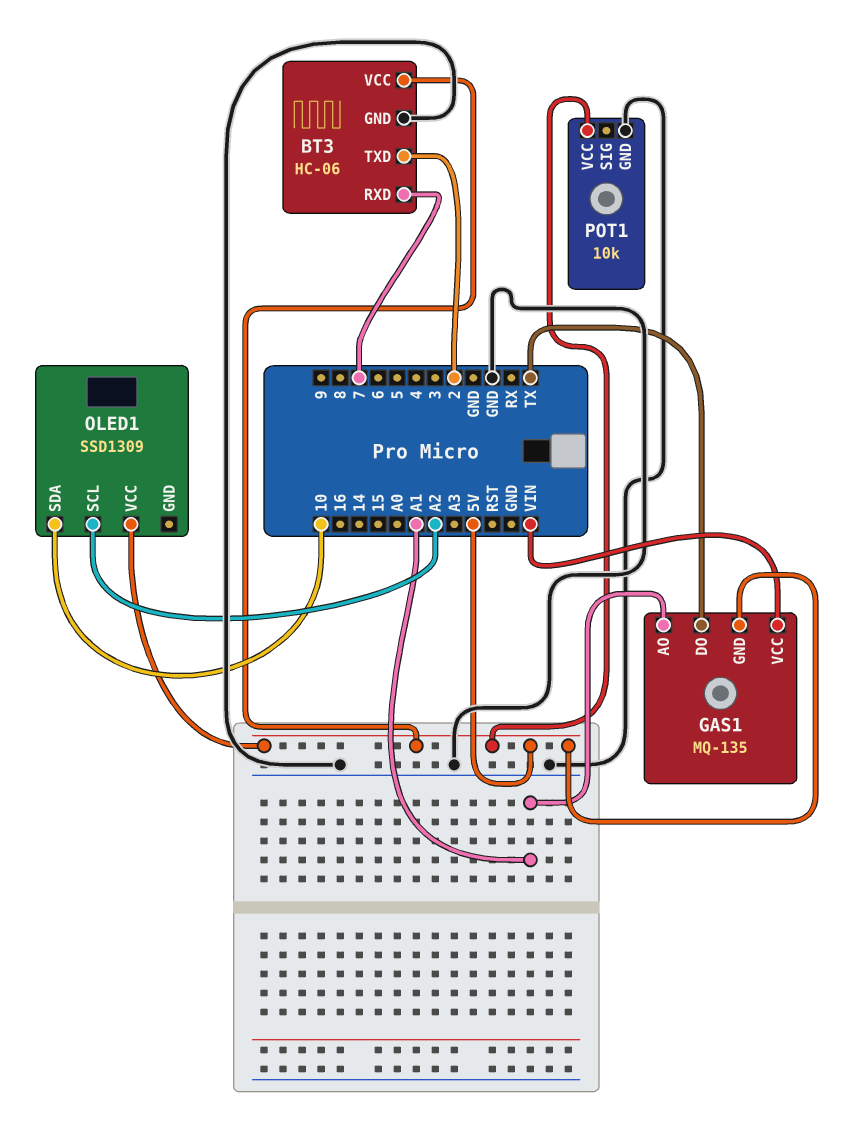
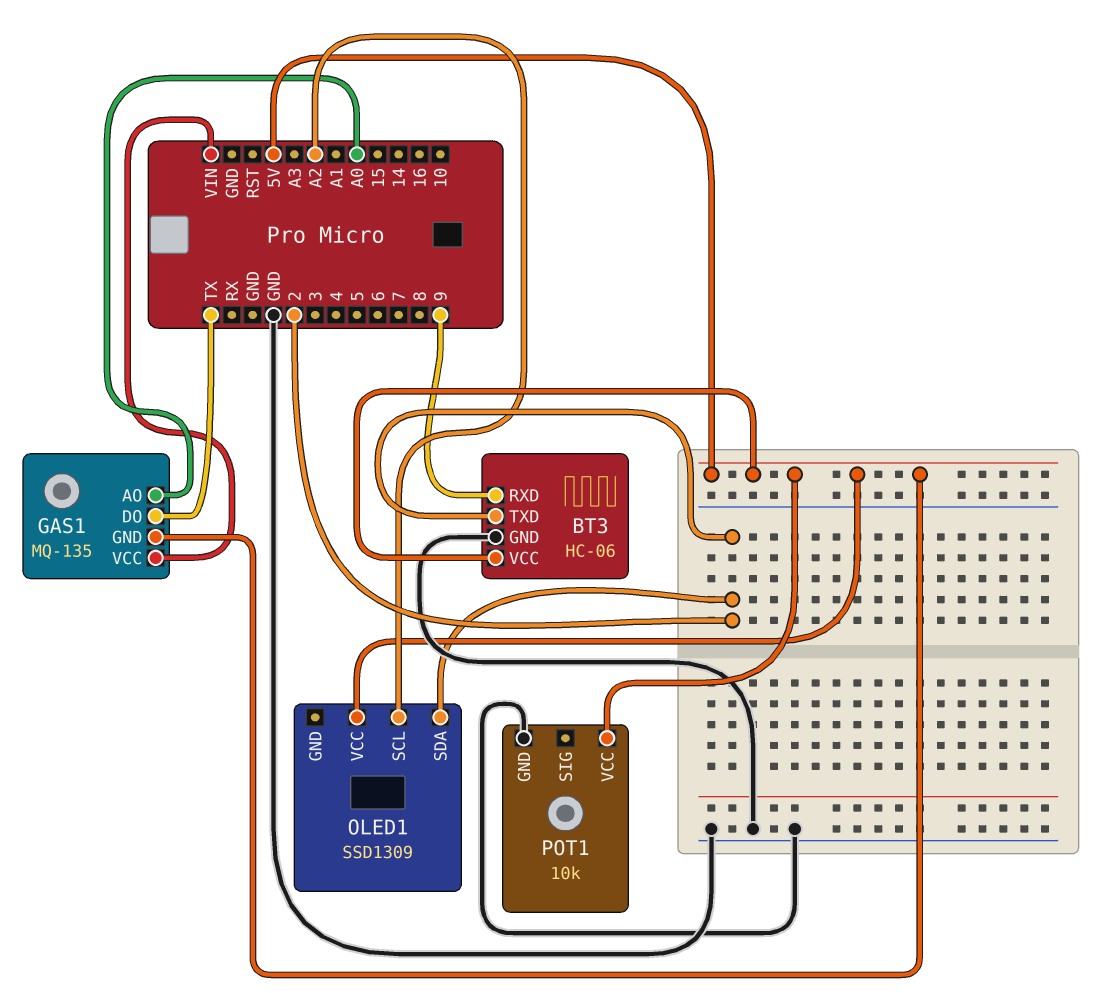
BT3 pin RXD: 7 -> 9
GAS1 pin AO: A1 -> A0
OLED1 pin SDA: 10 -> 2

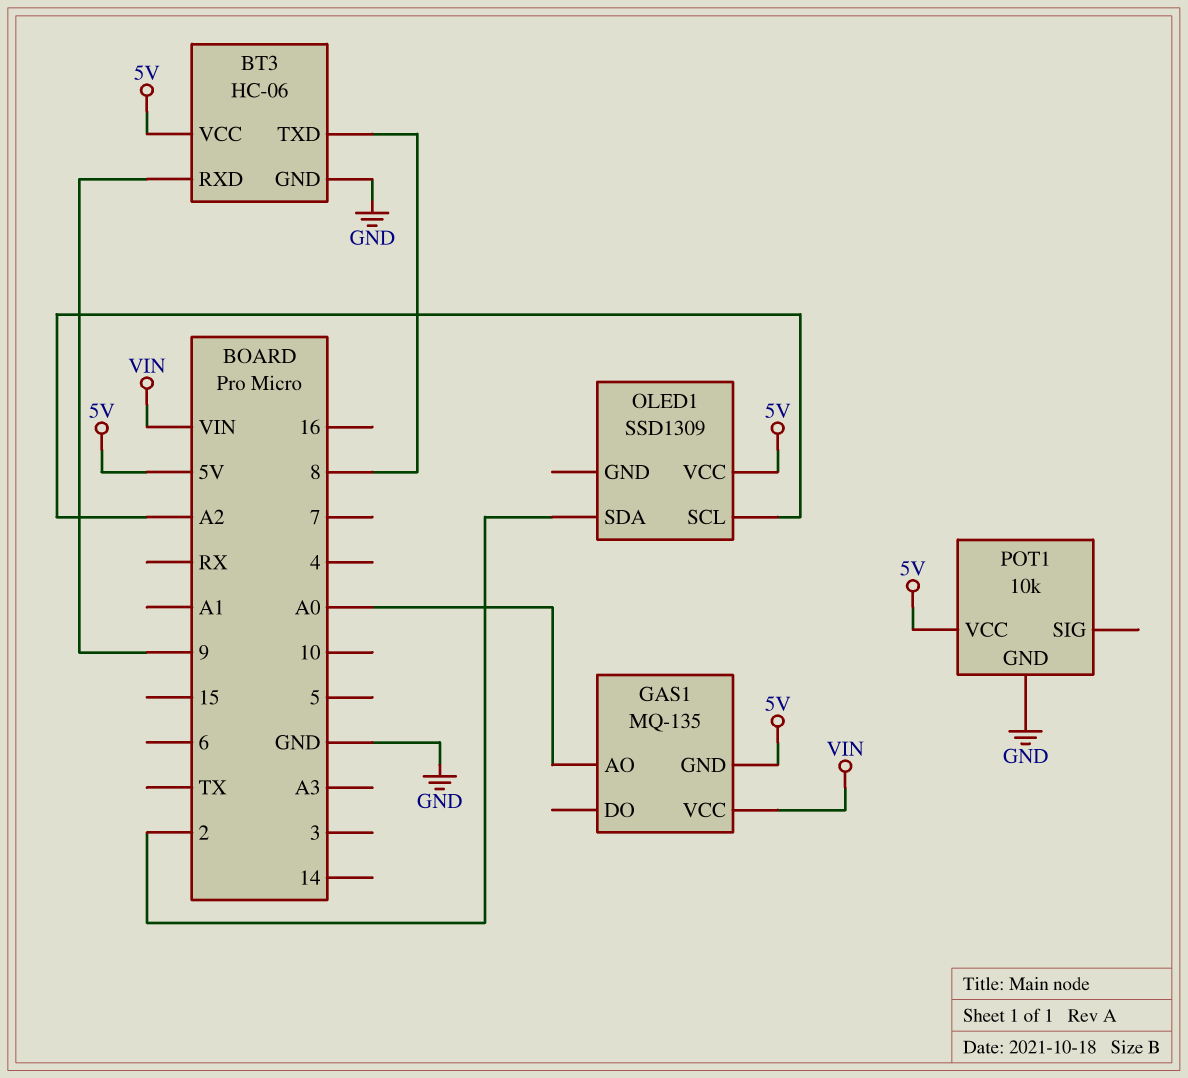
BT3 pin TXD: 2 -> 8
GAS1 pin DO: TX -> none

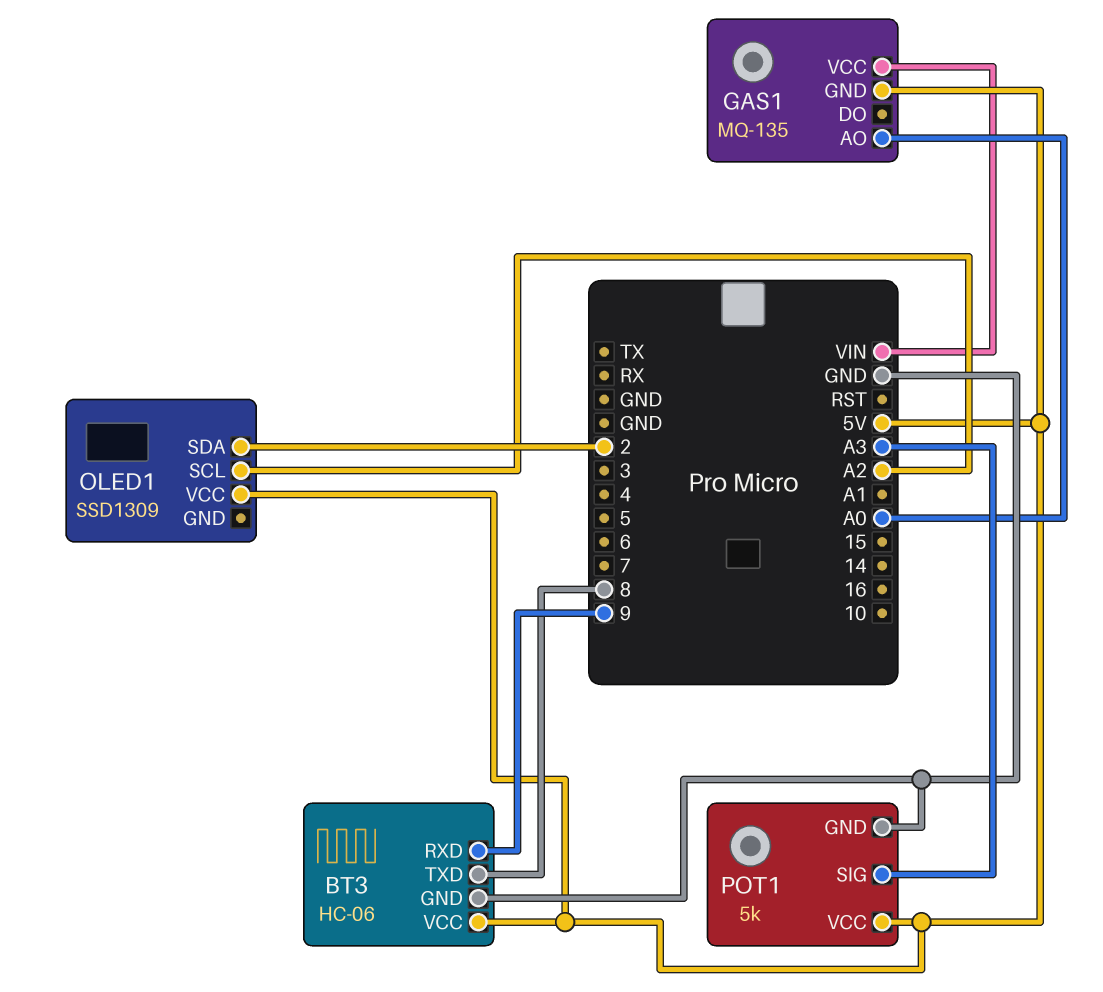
POT1: 10k -> 5k
POT1 pin SIG: none -> A3

